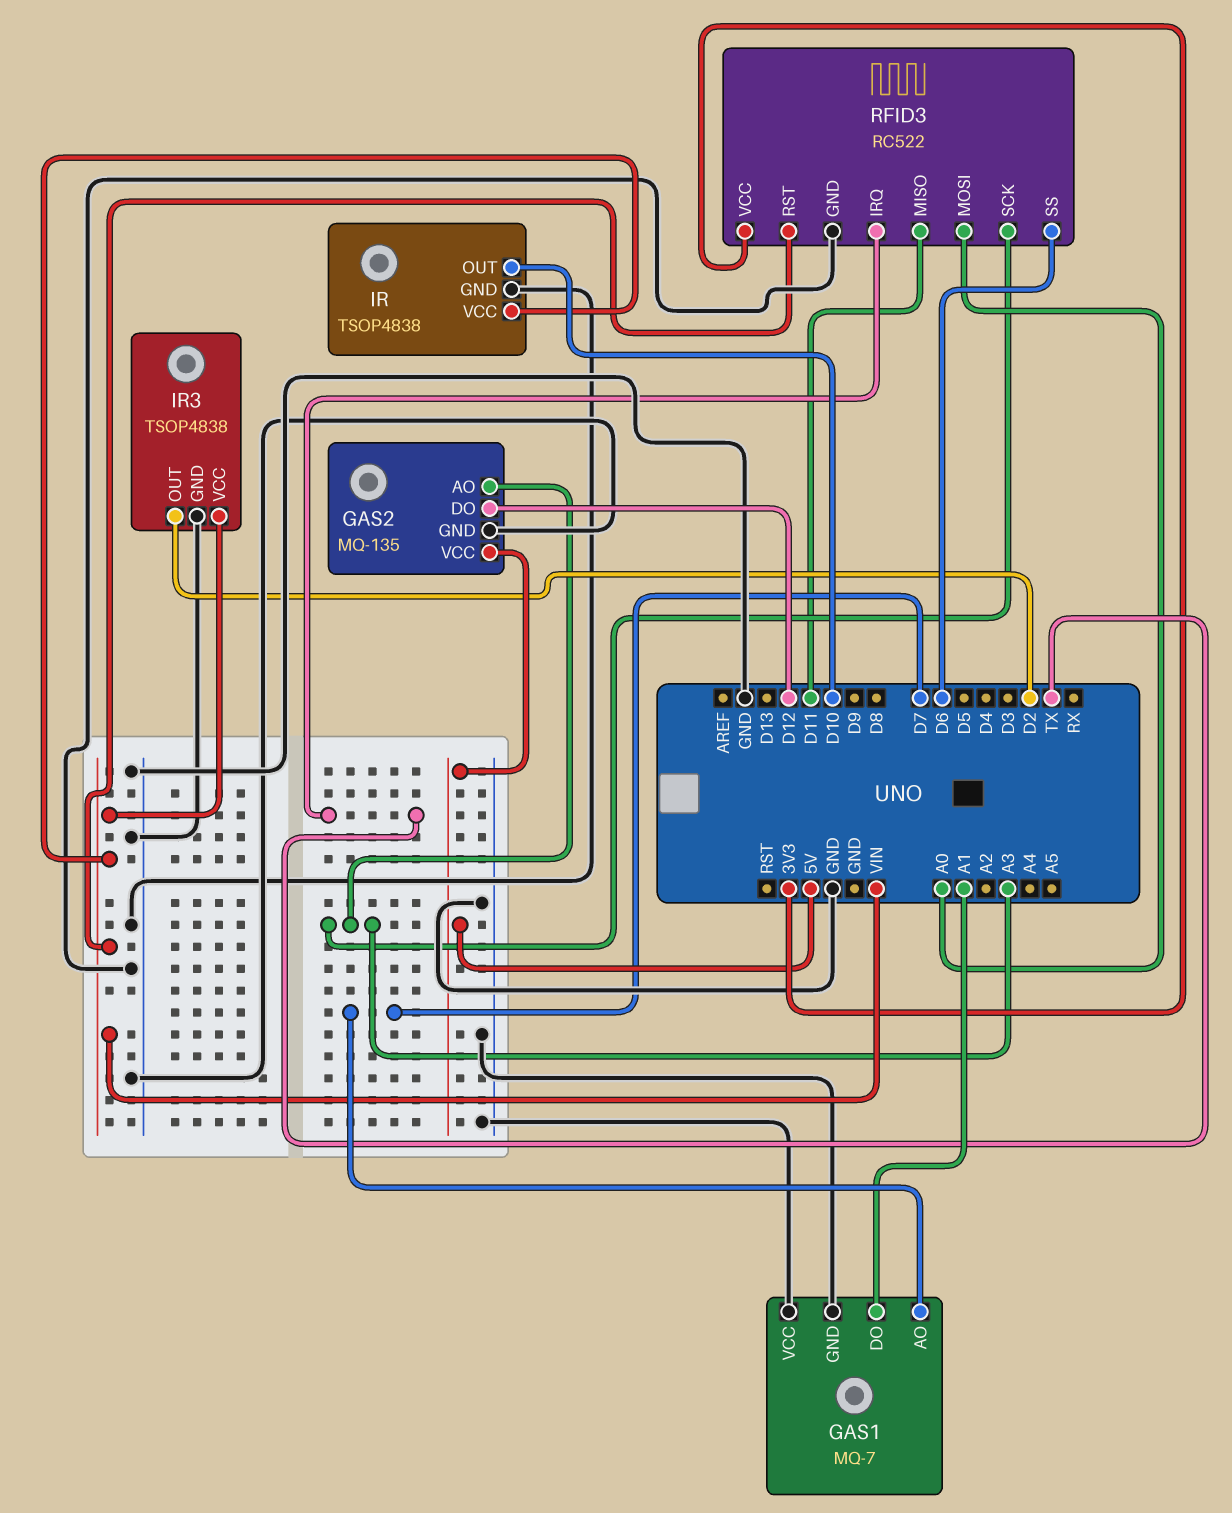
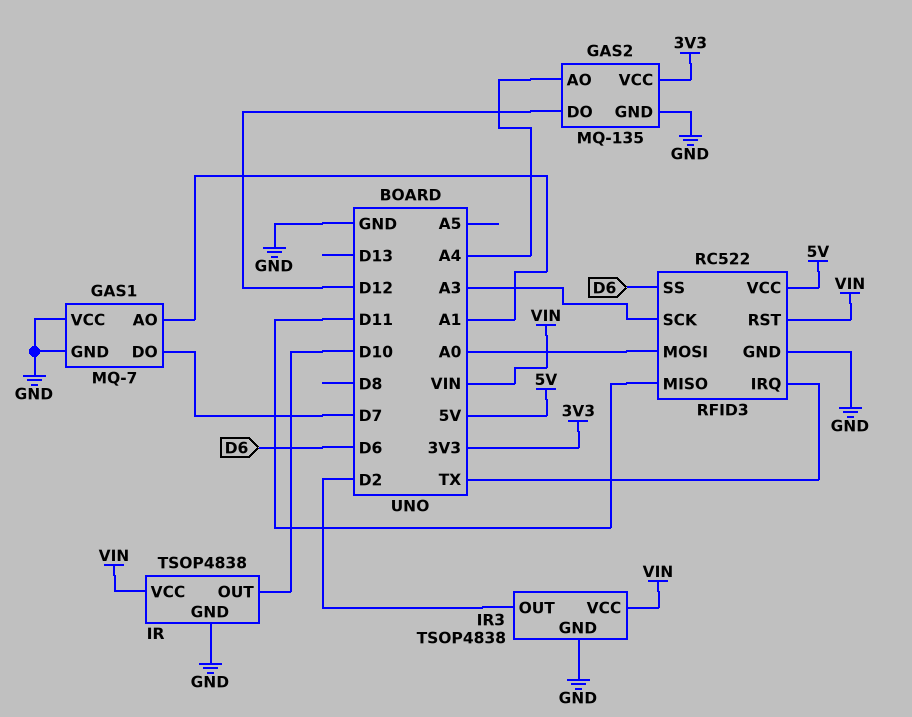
GAS1 pin AO: D7 -> A1
GAS1 pin DO: A1 -> D7
GAS2 pin AO: A3 -> A4
GAS2 pin VCC: 5V -> 3V3
RFID3 pin VCC: 3V3 -> 5V

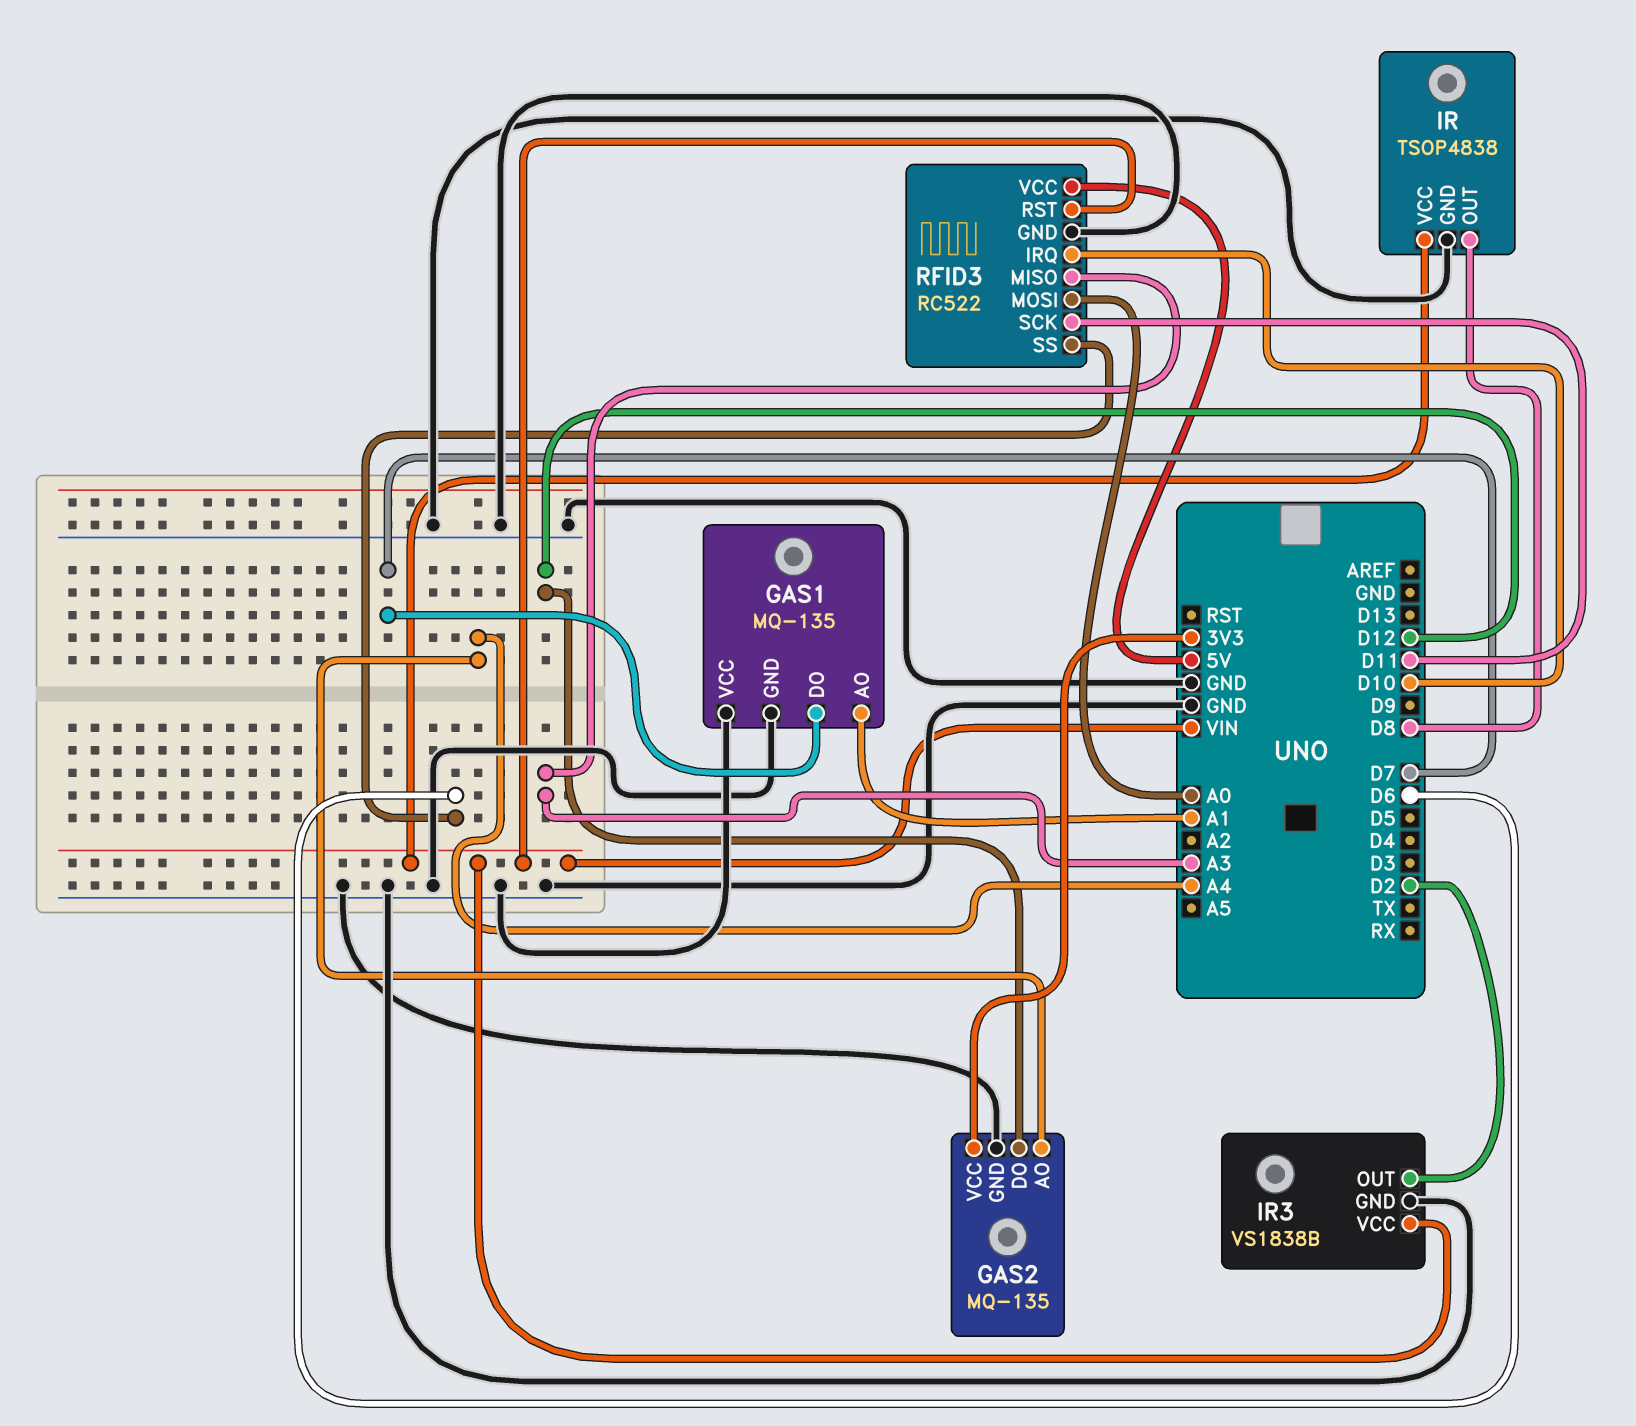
GAS1: MQ-7 -> MQ-135
IR pin OUT: D10 -> D8
IR3: TSOP4838 -> VS1838B
RFID3 pin IRQ: TX -> D10
RFID3 pin MISO: D11 -> A3
RFID3 pin SCK: A3 -> D11

